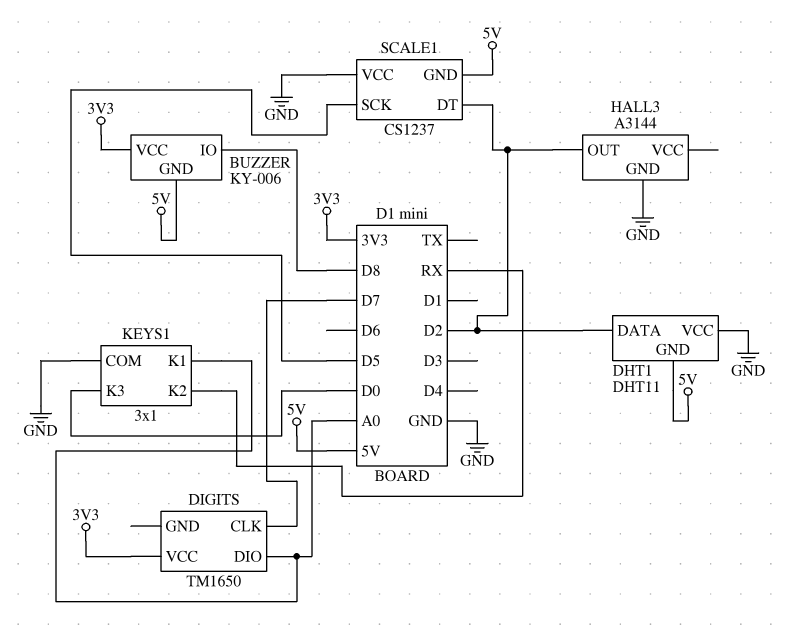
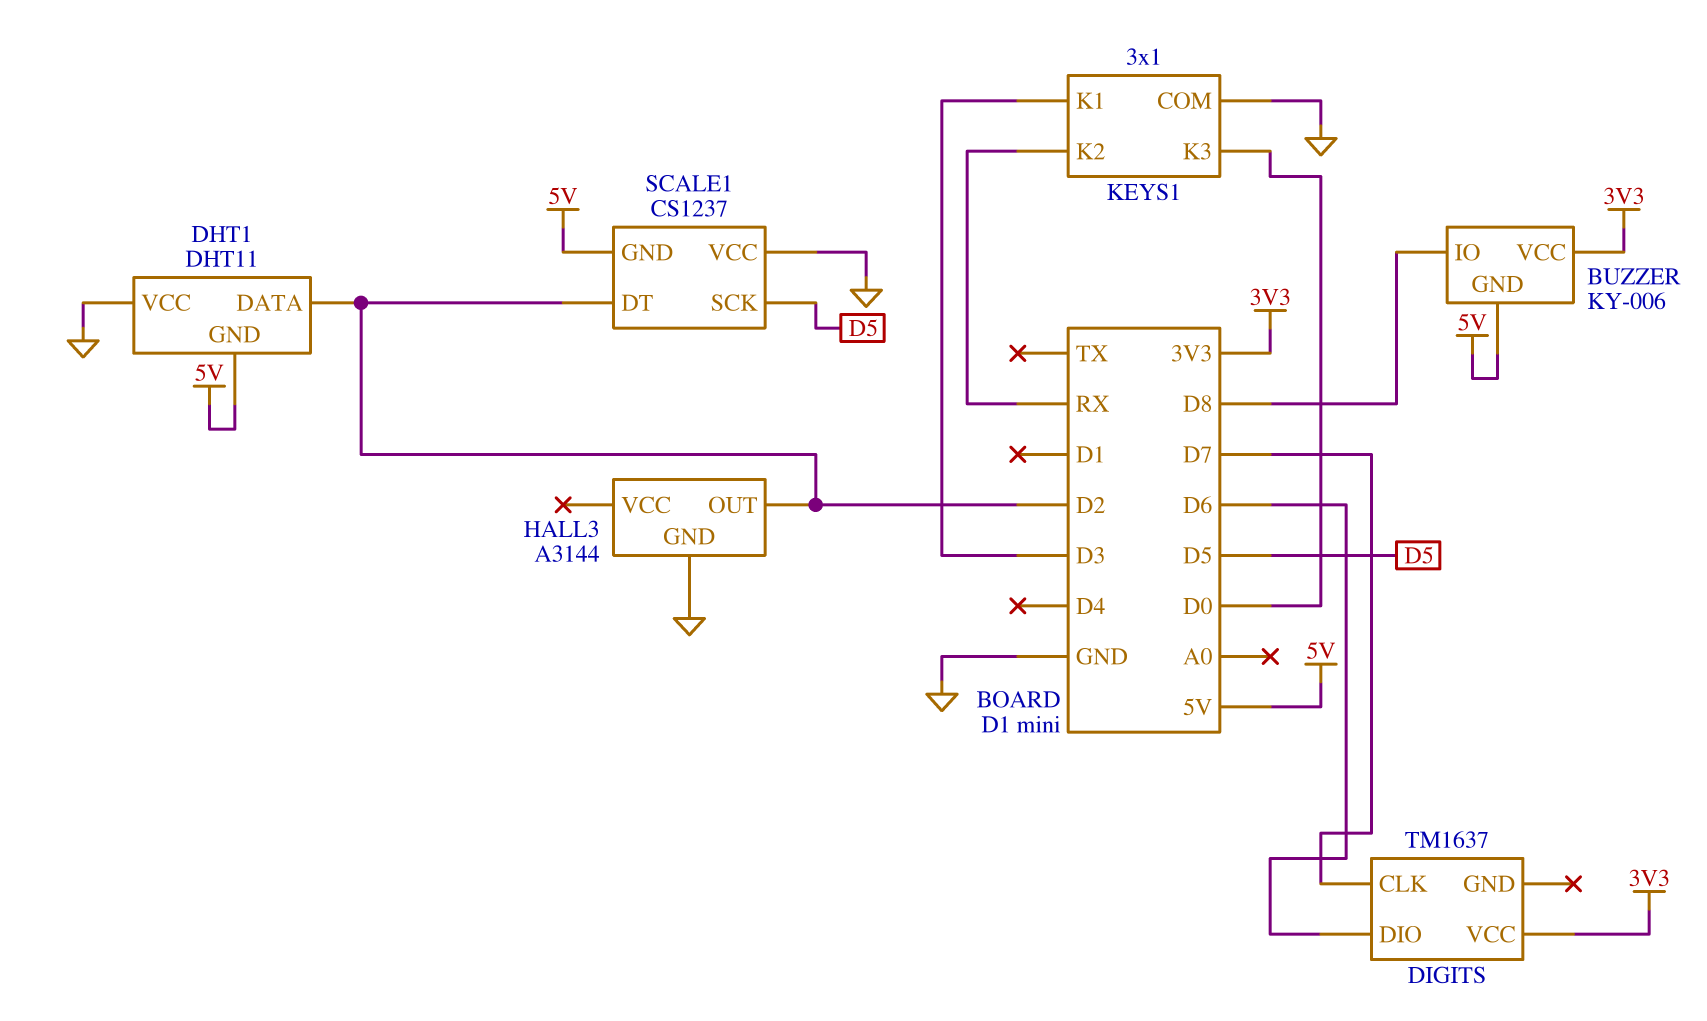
DIGITS: TM1650 -> TM1637
DIGITS pin DIO: A0 -> D6
KEYS1 pin K1: A0 -> D3

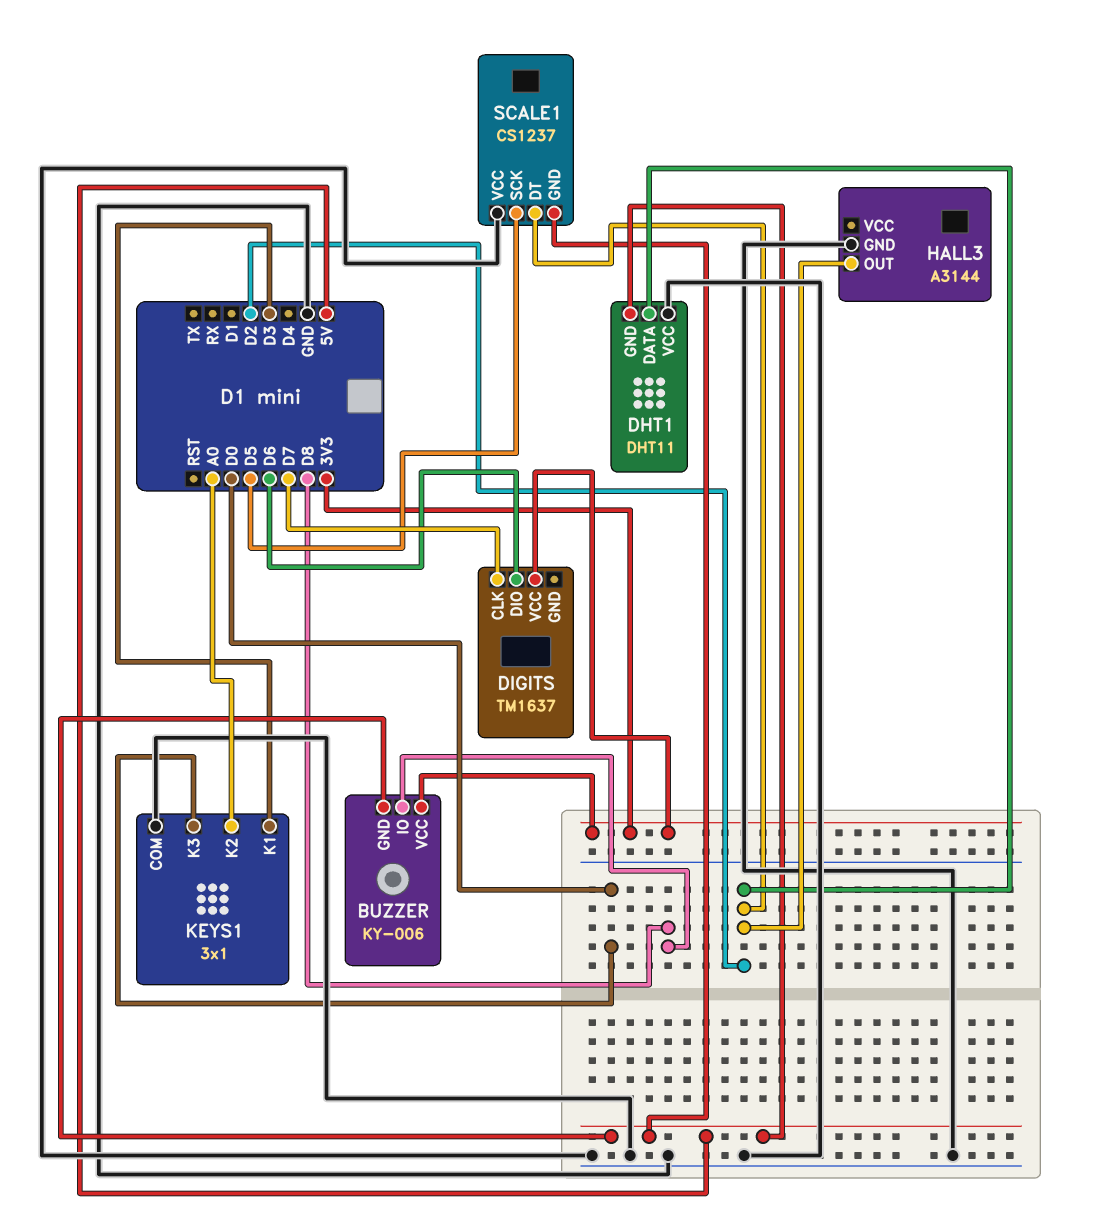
KEYS1 pin K2: RX -> A0

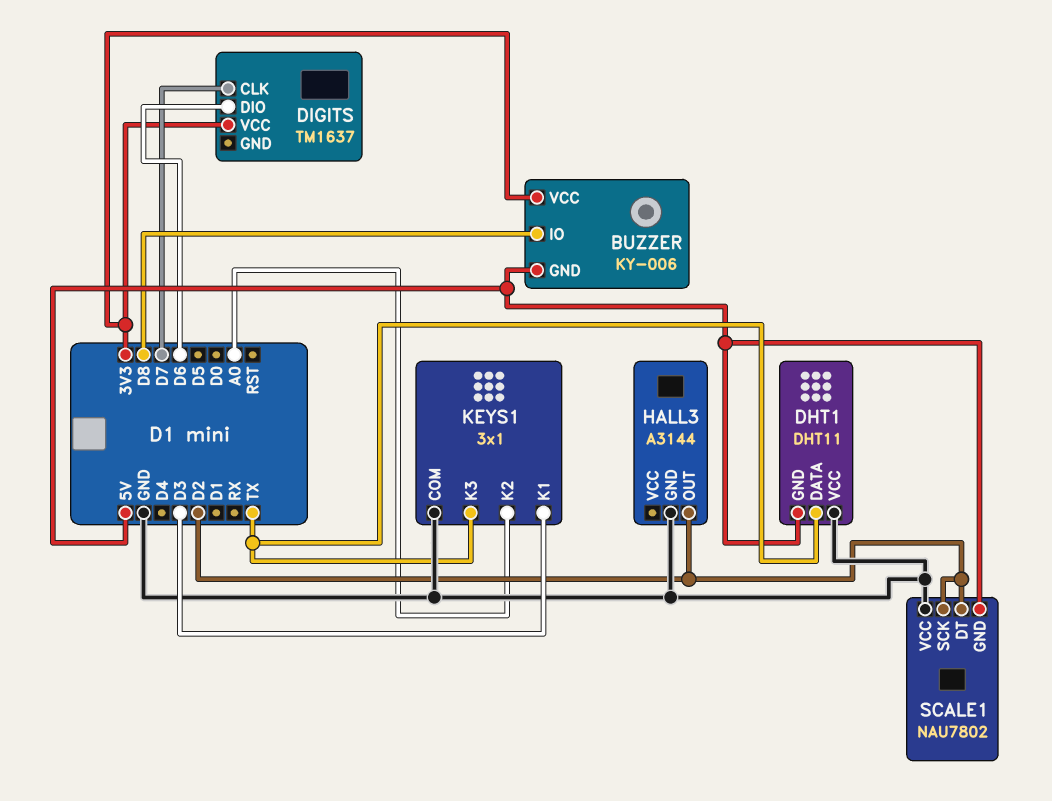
DHT1 pin DATA: D2 -> TX
KEYS1 pin K3: D0 -> TX
SCALE1: CS1237 -> NAU7802
SCALE1 pin SCK: D5 -> D2

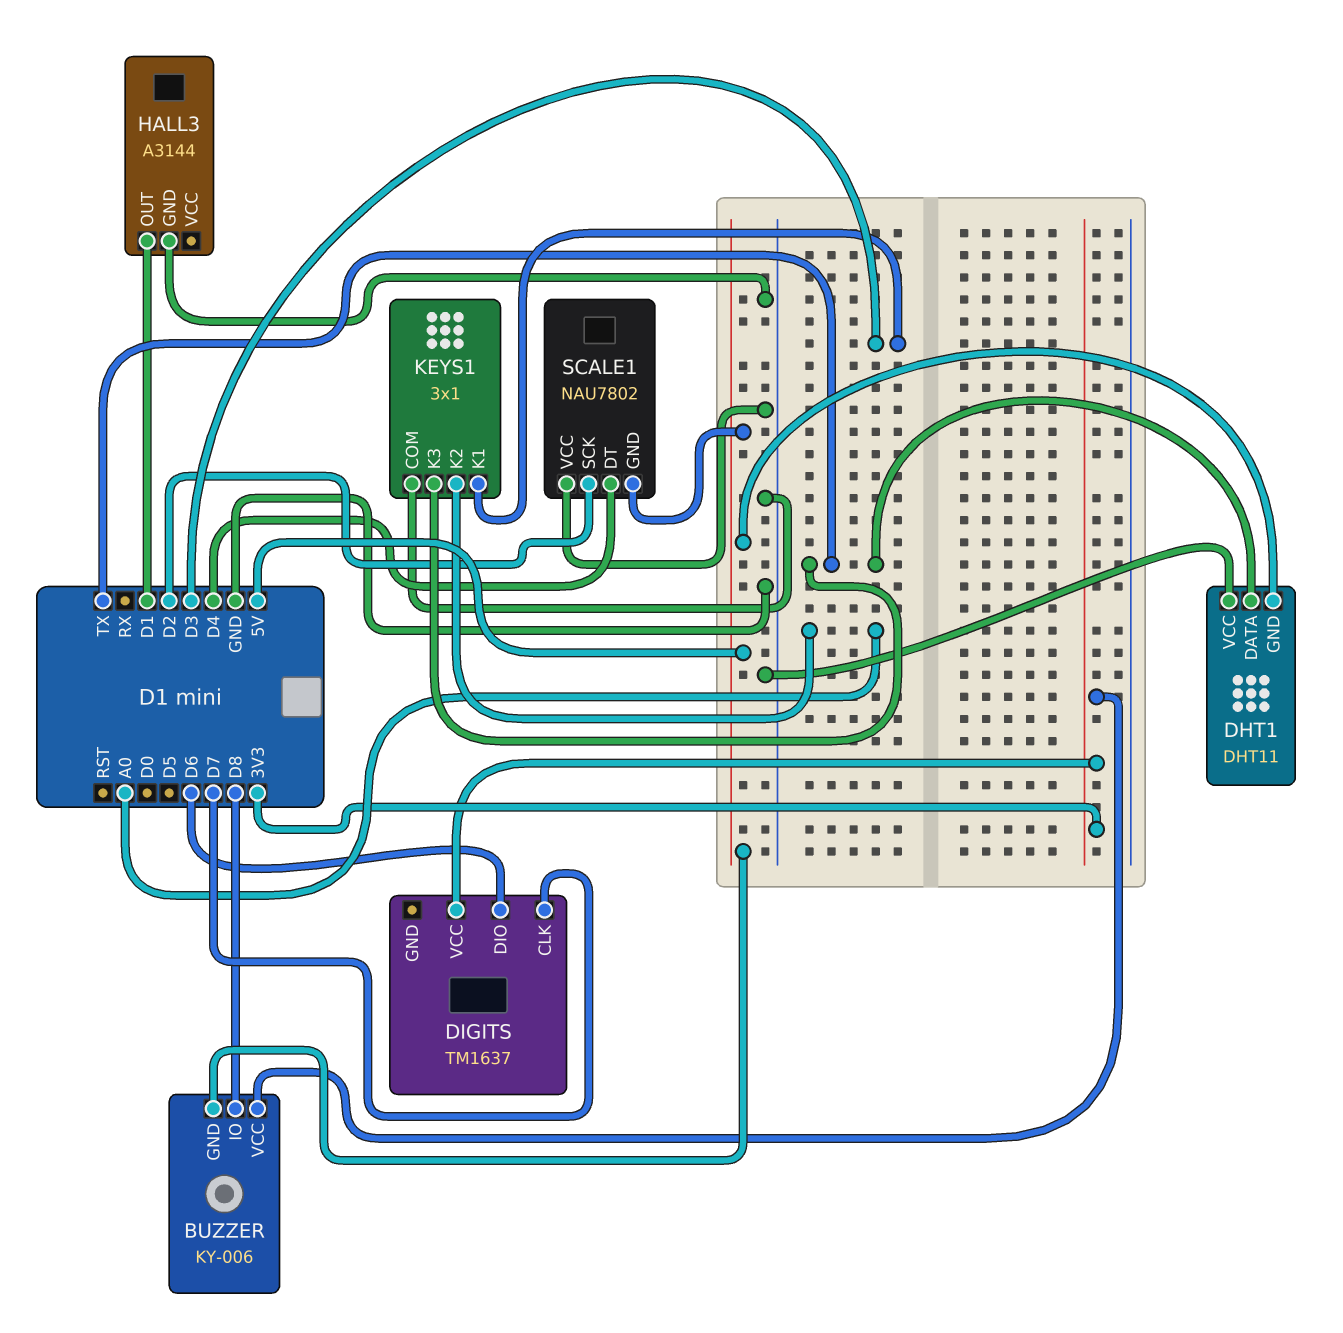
HALL3 pin OUT: D2 -> D1
SCALE1 pin DT: D2 -> D4

